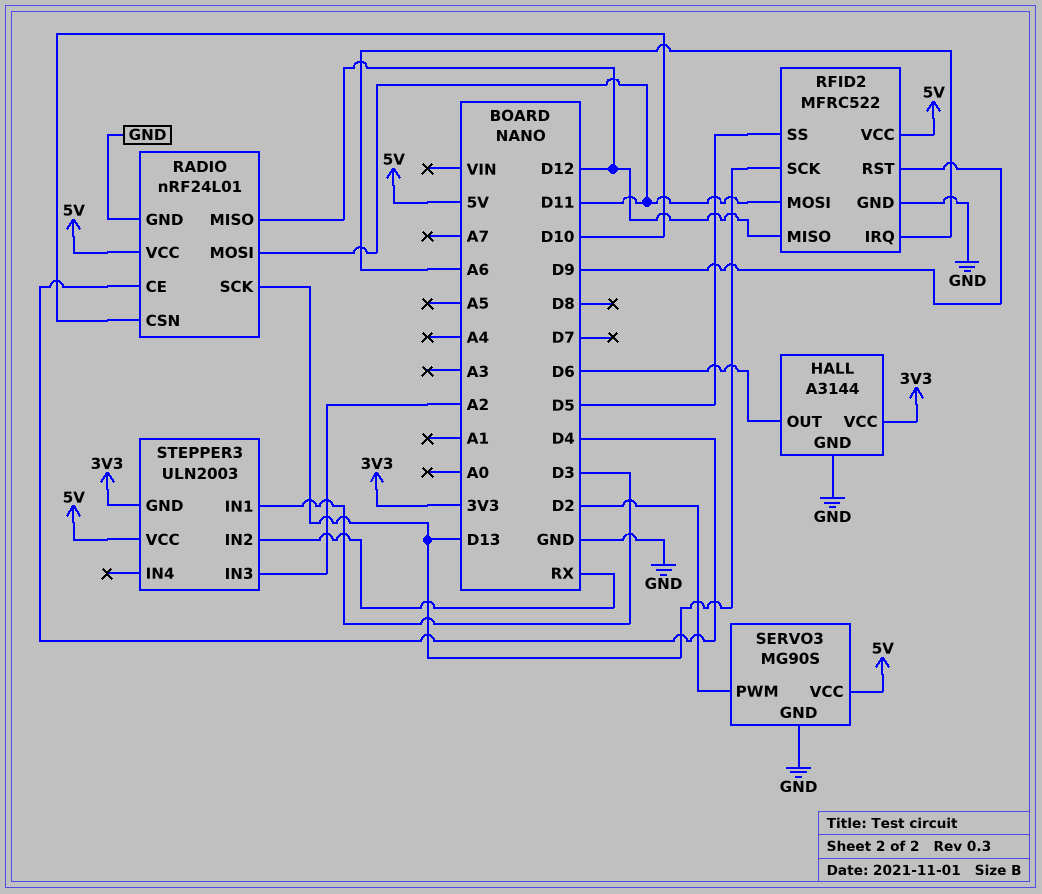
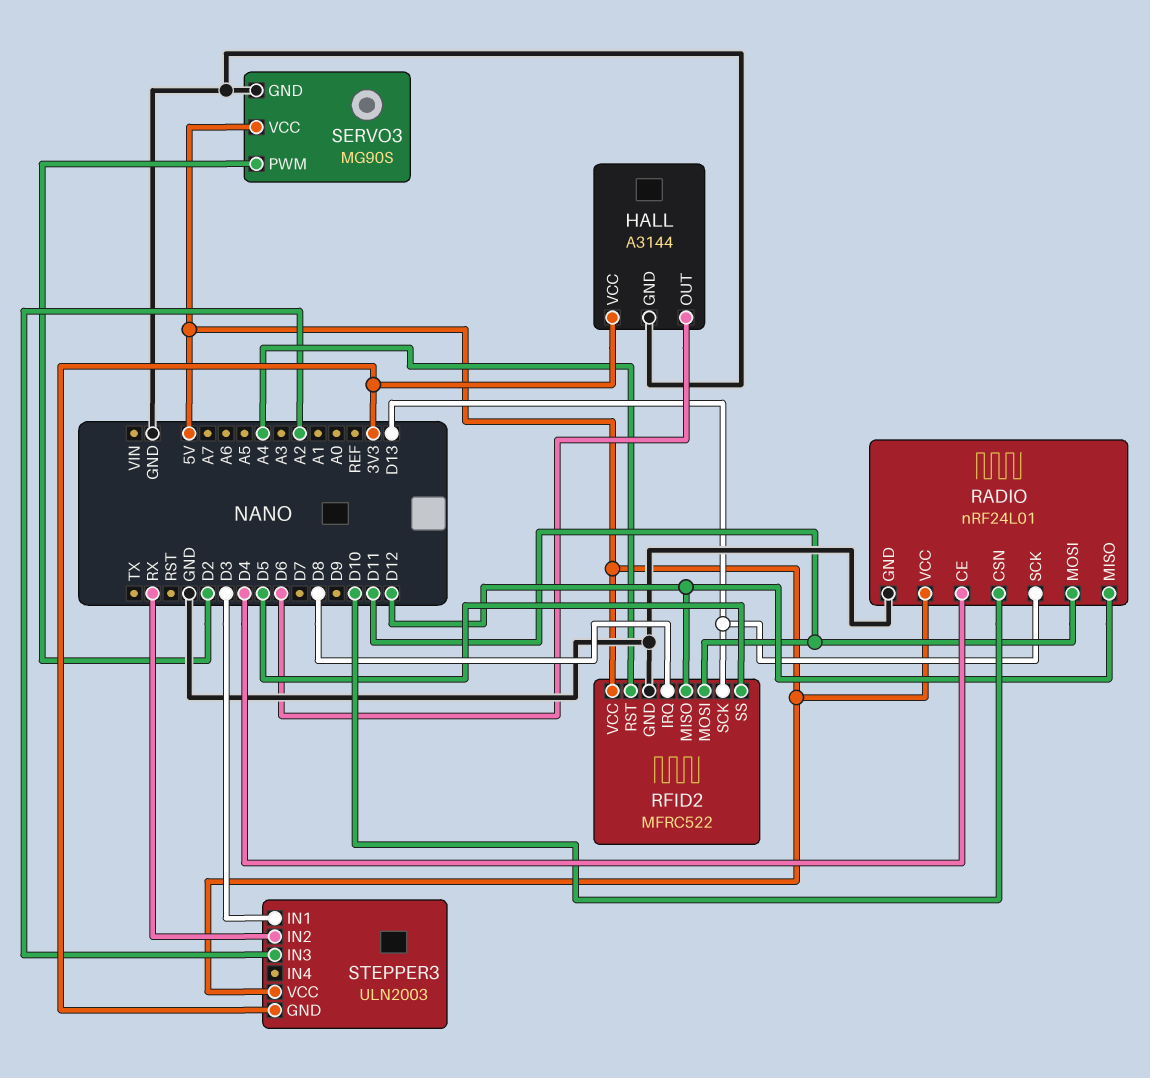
RFID2 pin IRQ: A6 -> D8
RFID2 pin RST: D9 -> A4

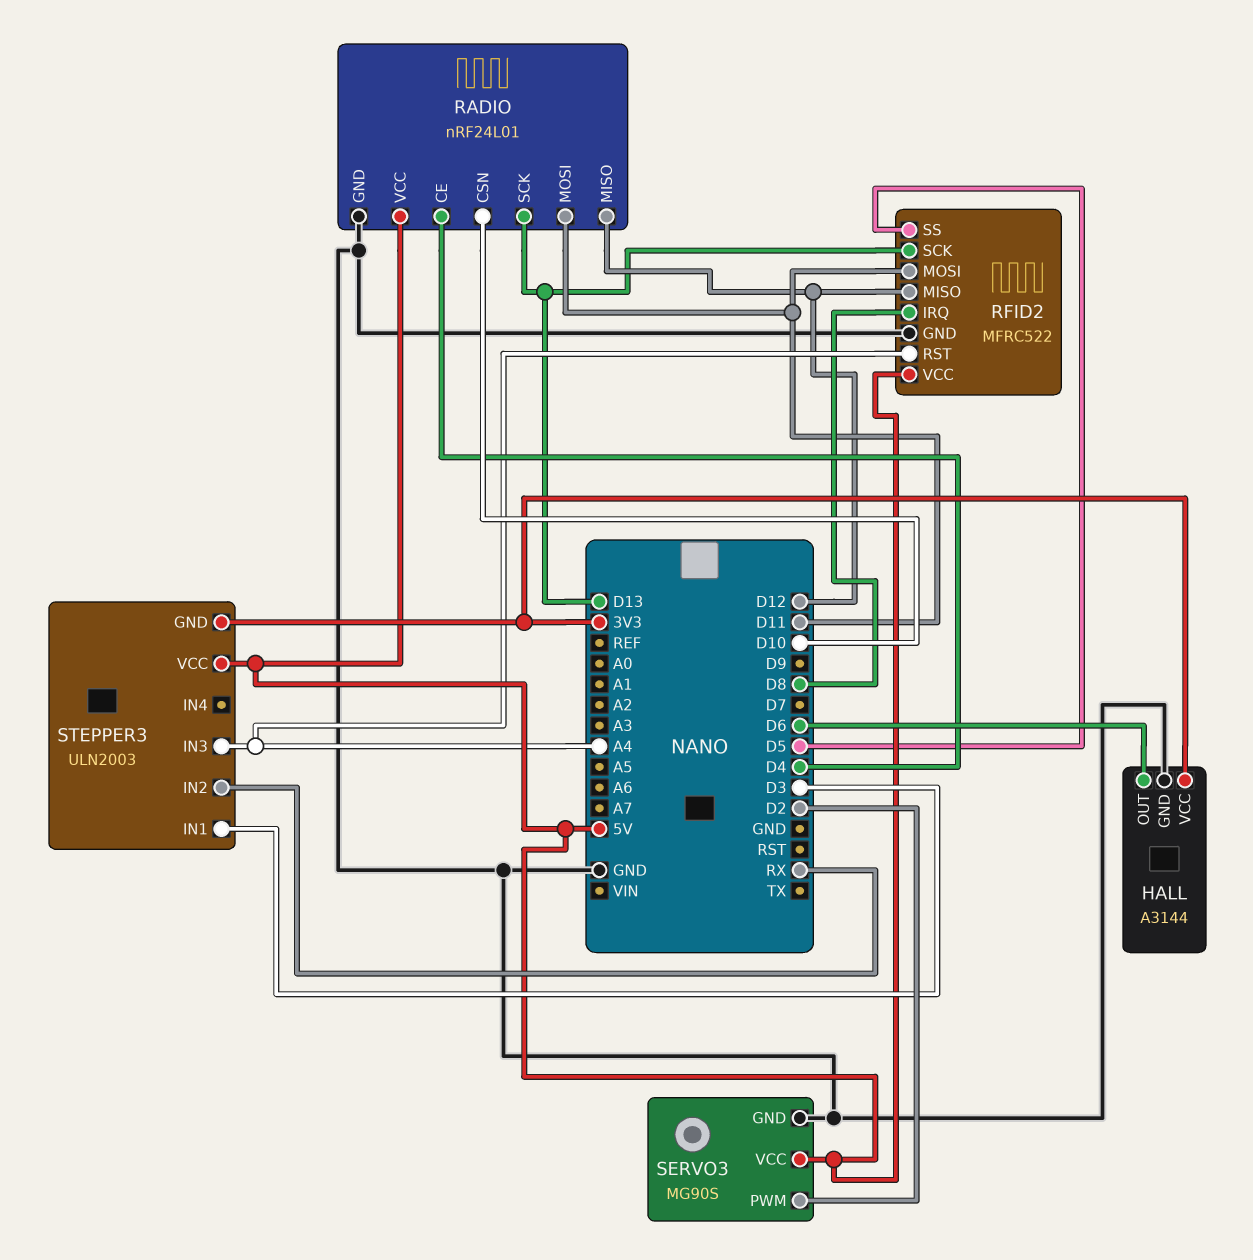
STEPPER3 pin IN3: A2 -> A4

